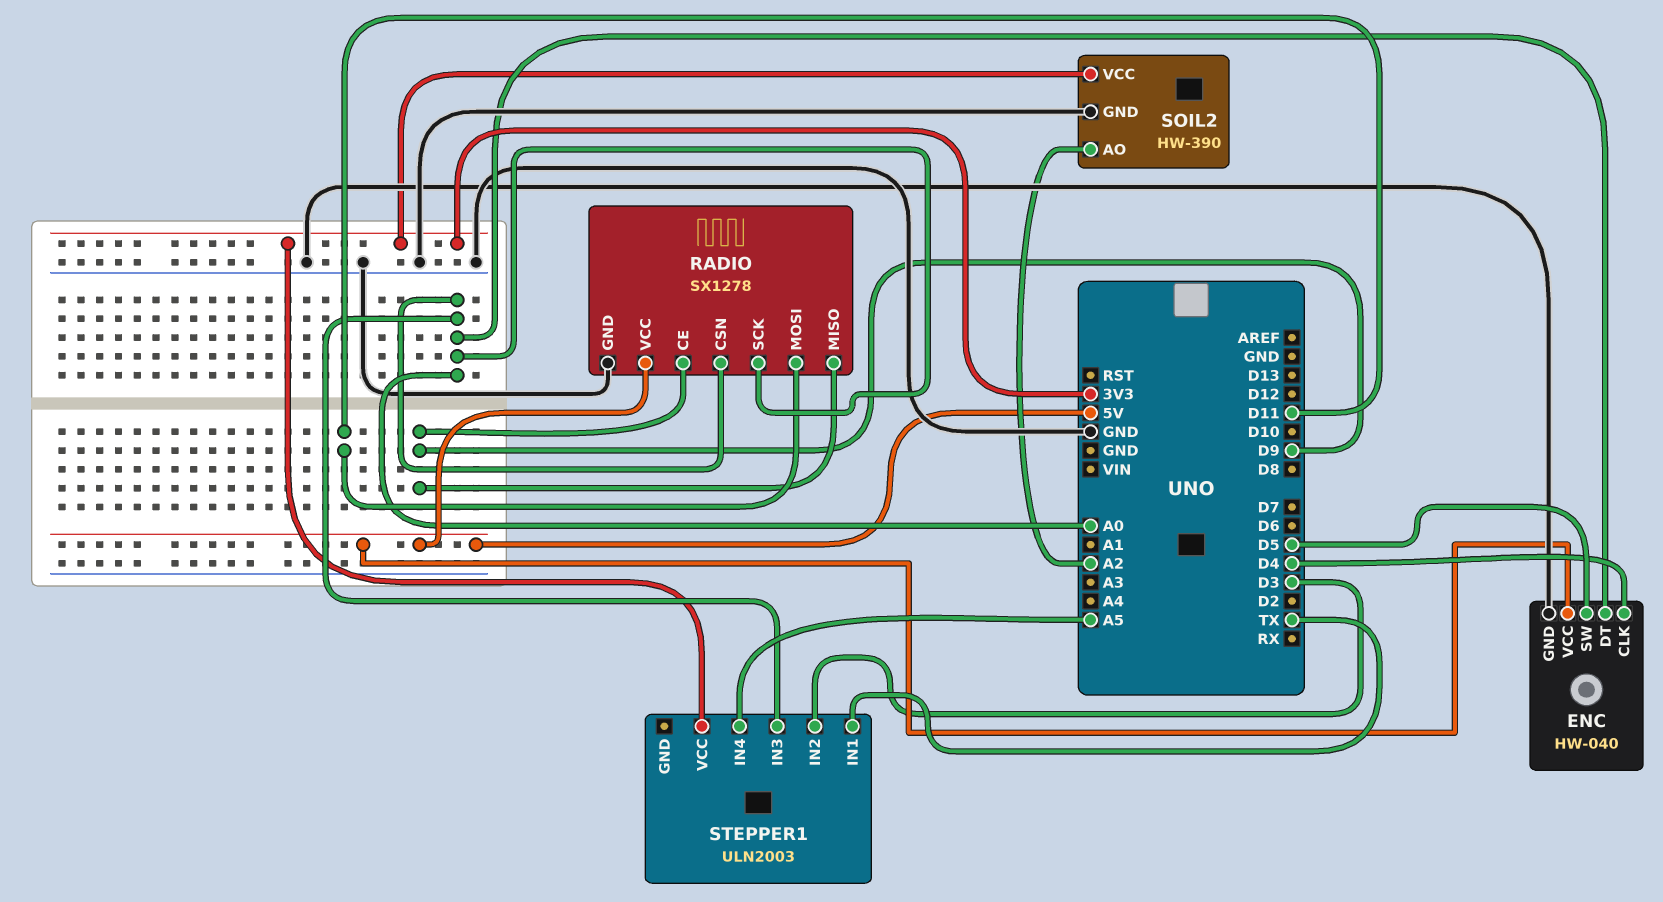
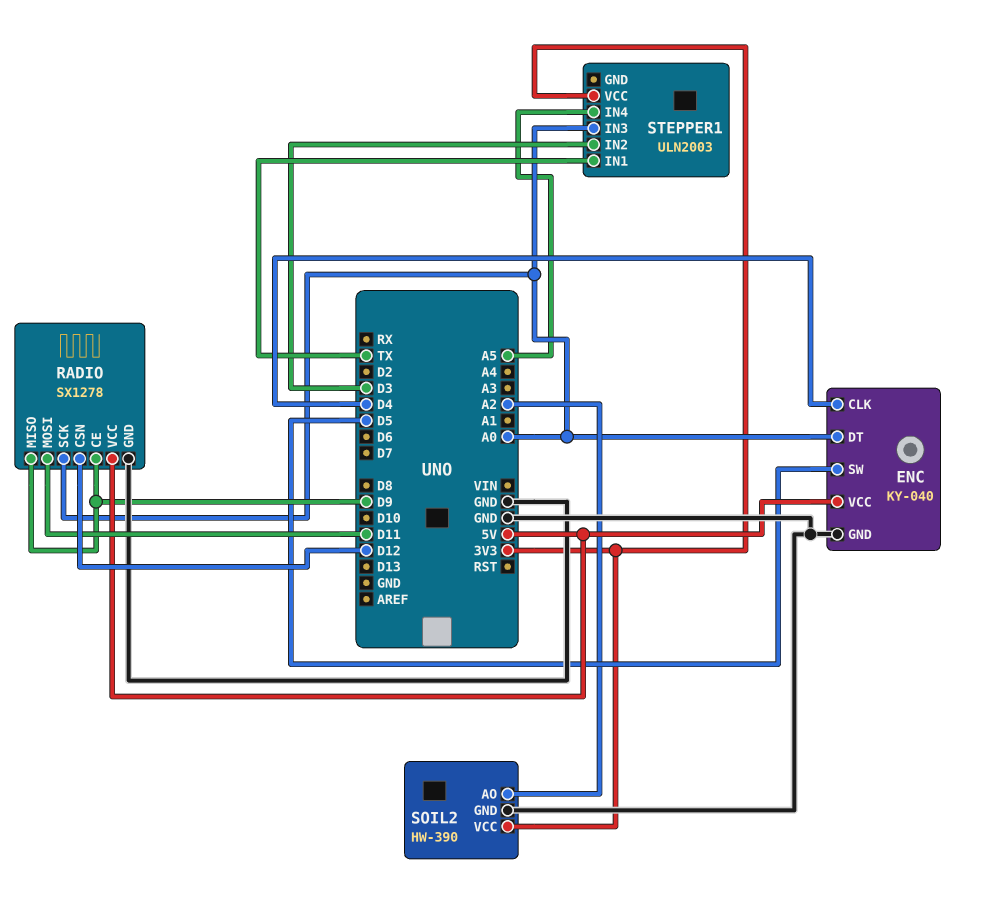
ENC: HW-040 -> KY-040
RADIO pin CSN: A0 -> D12

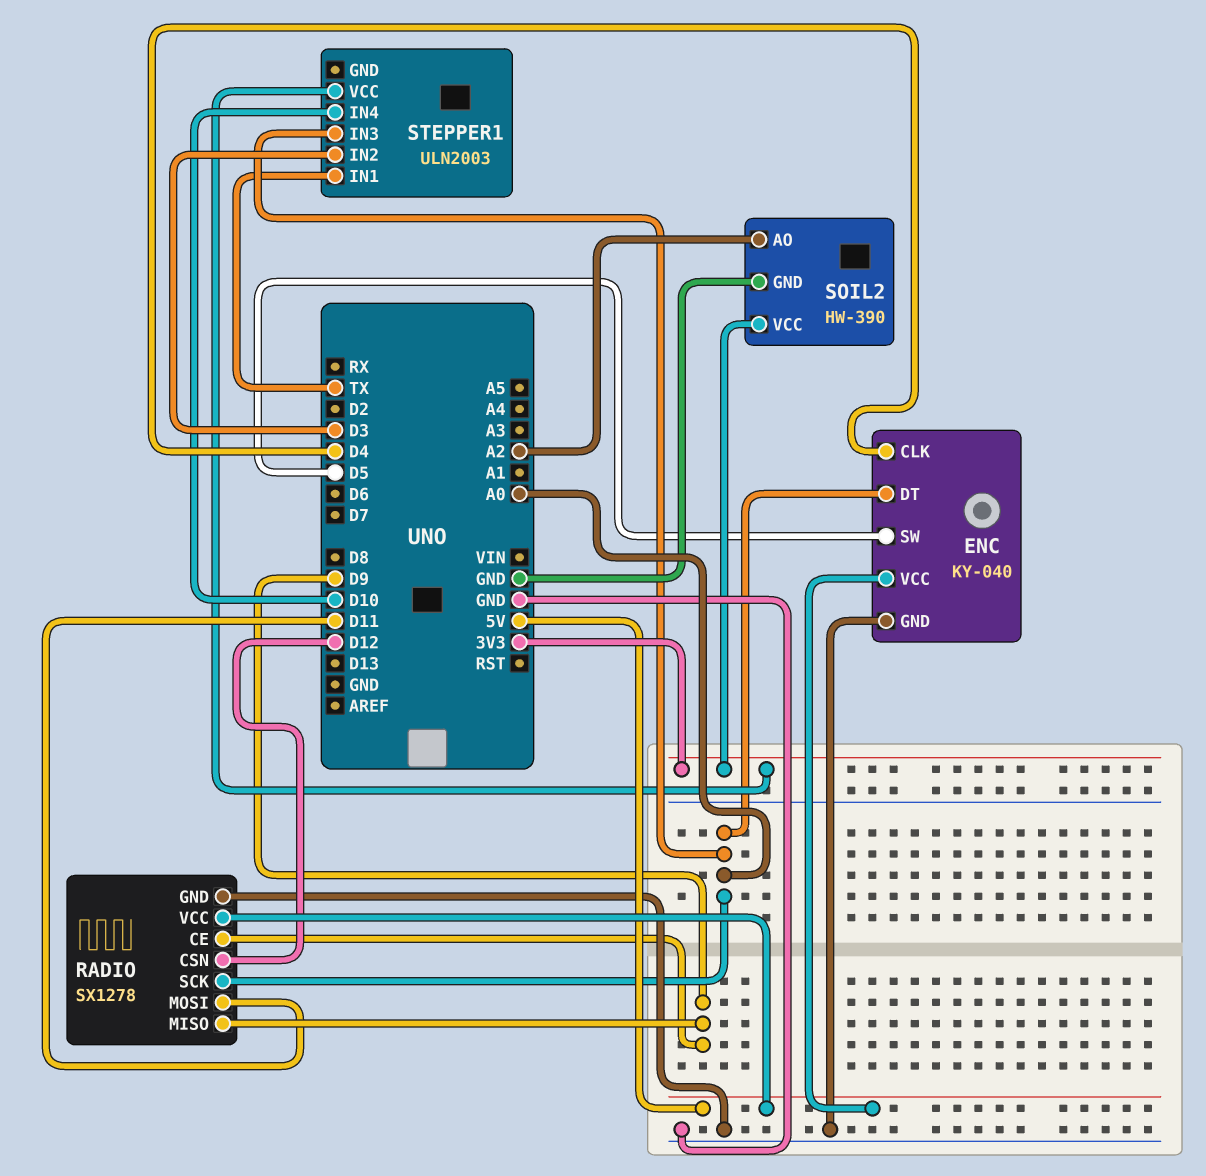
STEPPER1 pin IN4: A5 -> D10

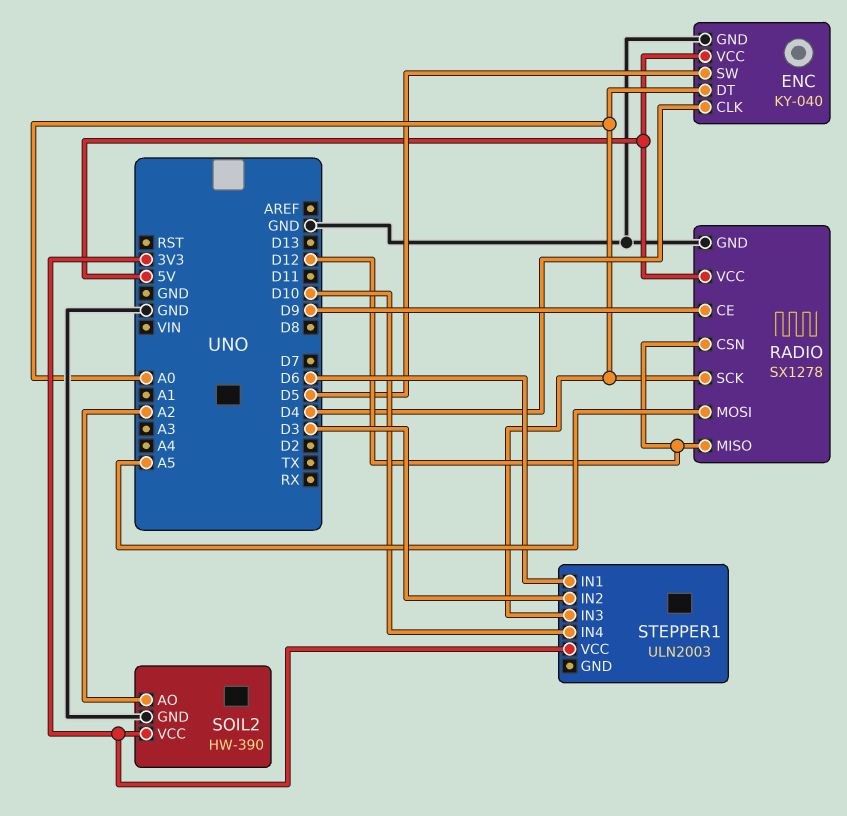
RADIO pin MISO: D9 -> D12
RADIO pin MOSI: D11 -> A5
STEPPER1 pin IN1: TX -> D6

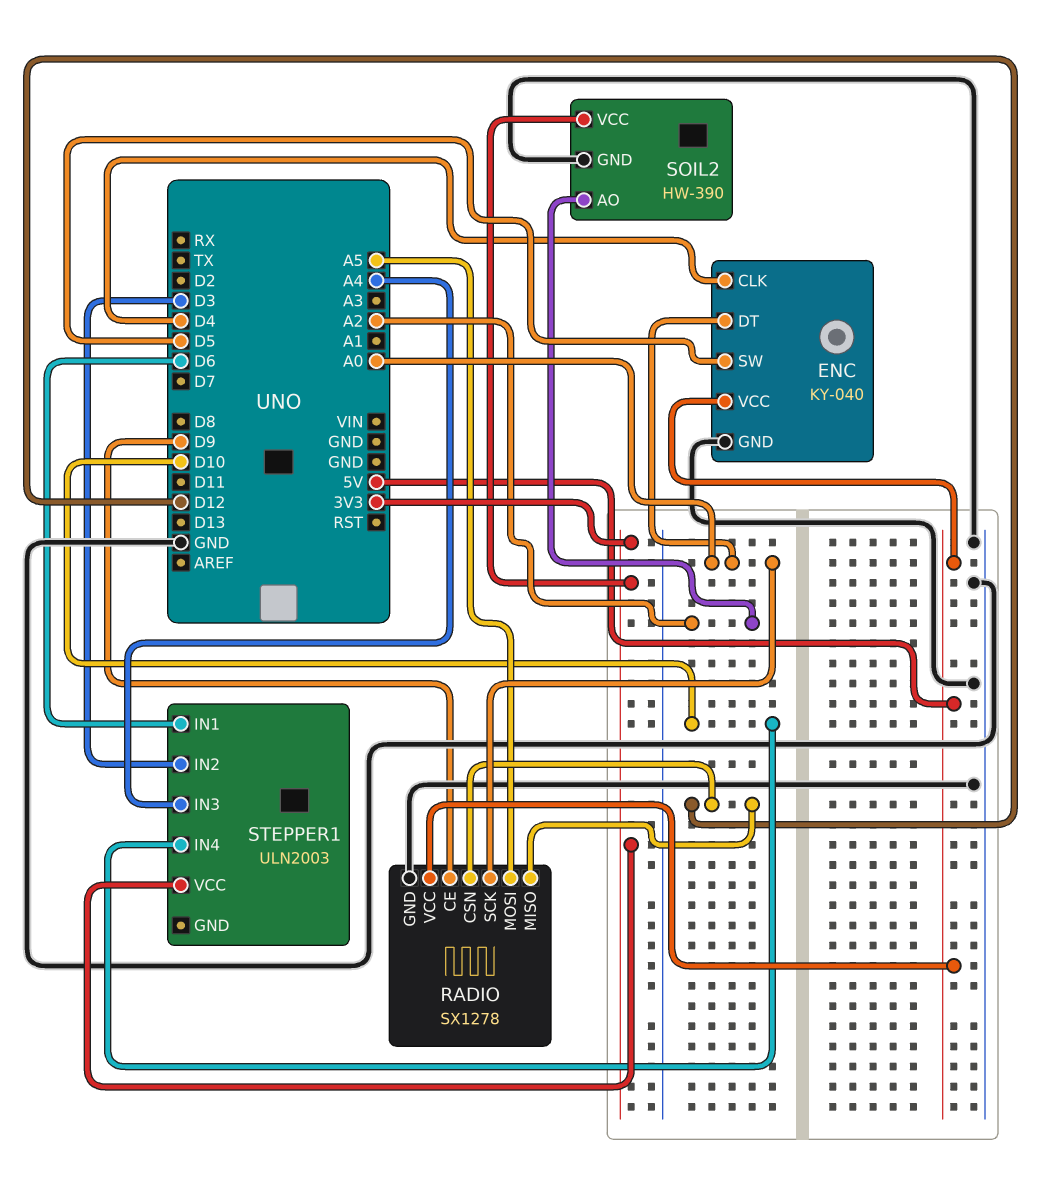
STEPPER1 pin IN3: A0 -> A4

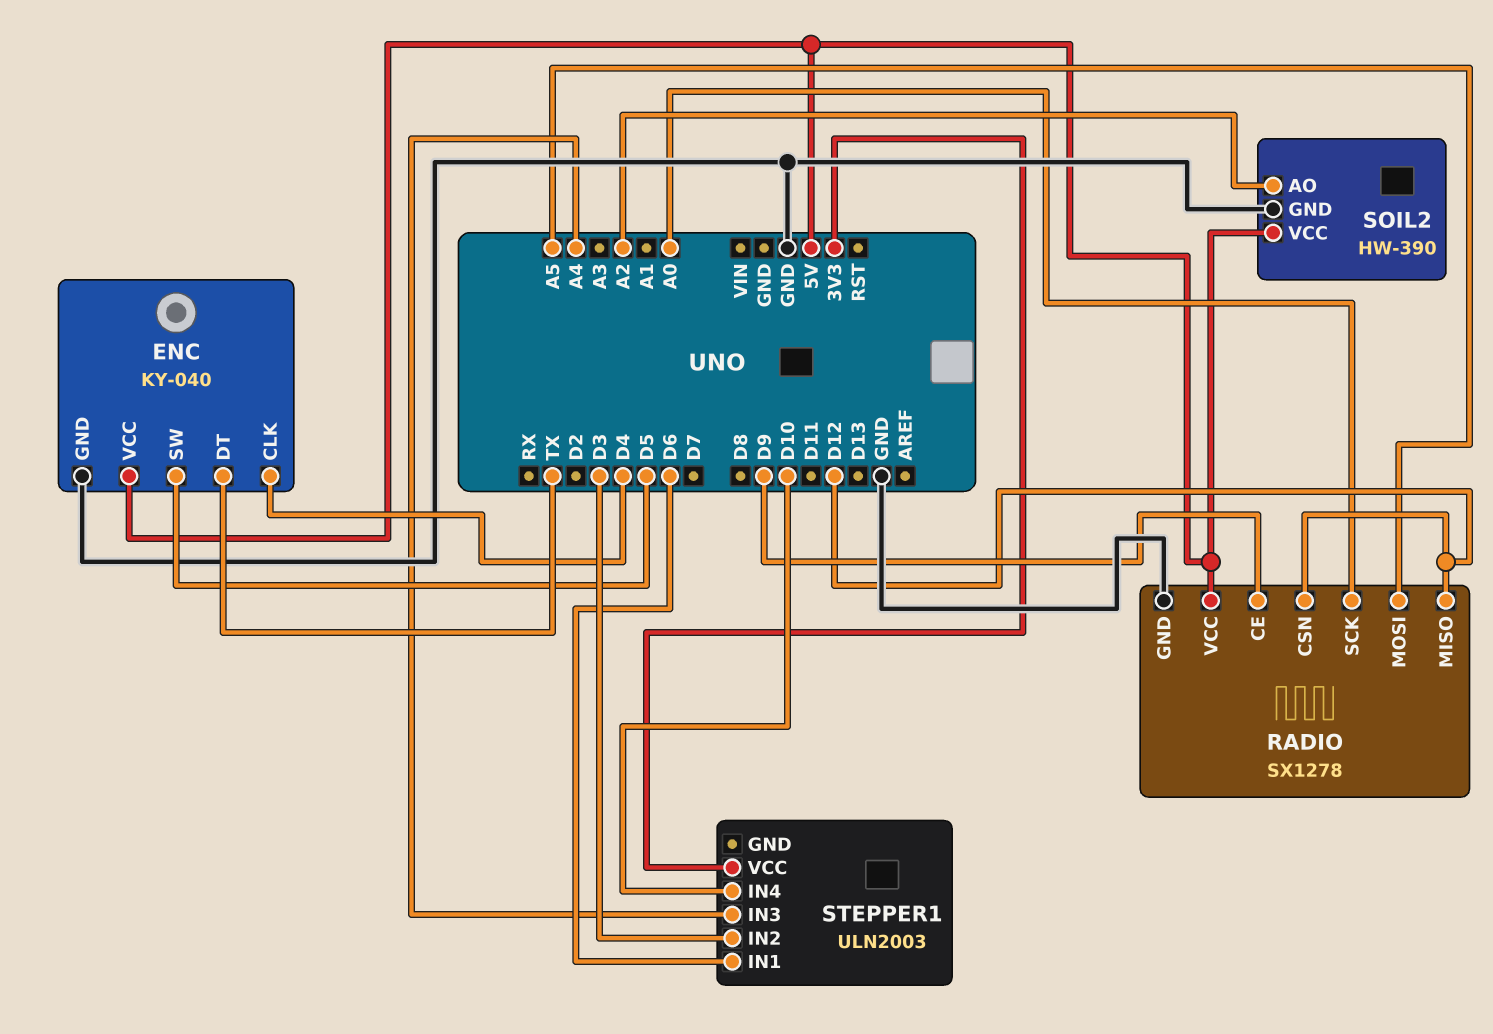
ENC pin DT: A0 -> TX
SOIL2 pin VCC: 3V3 -> 5V

